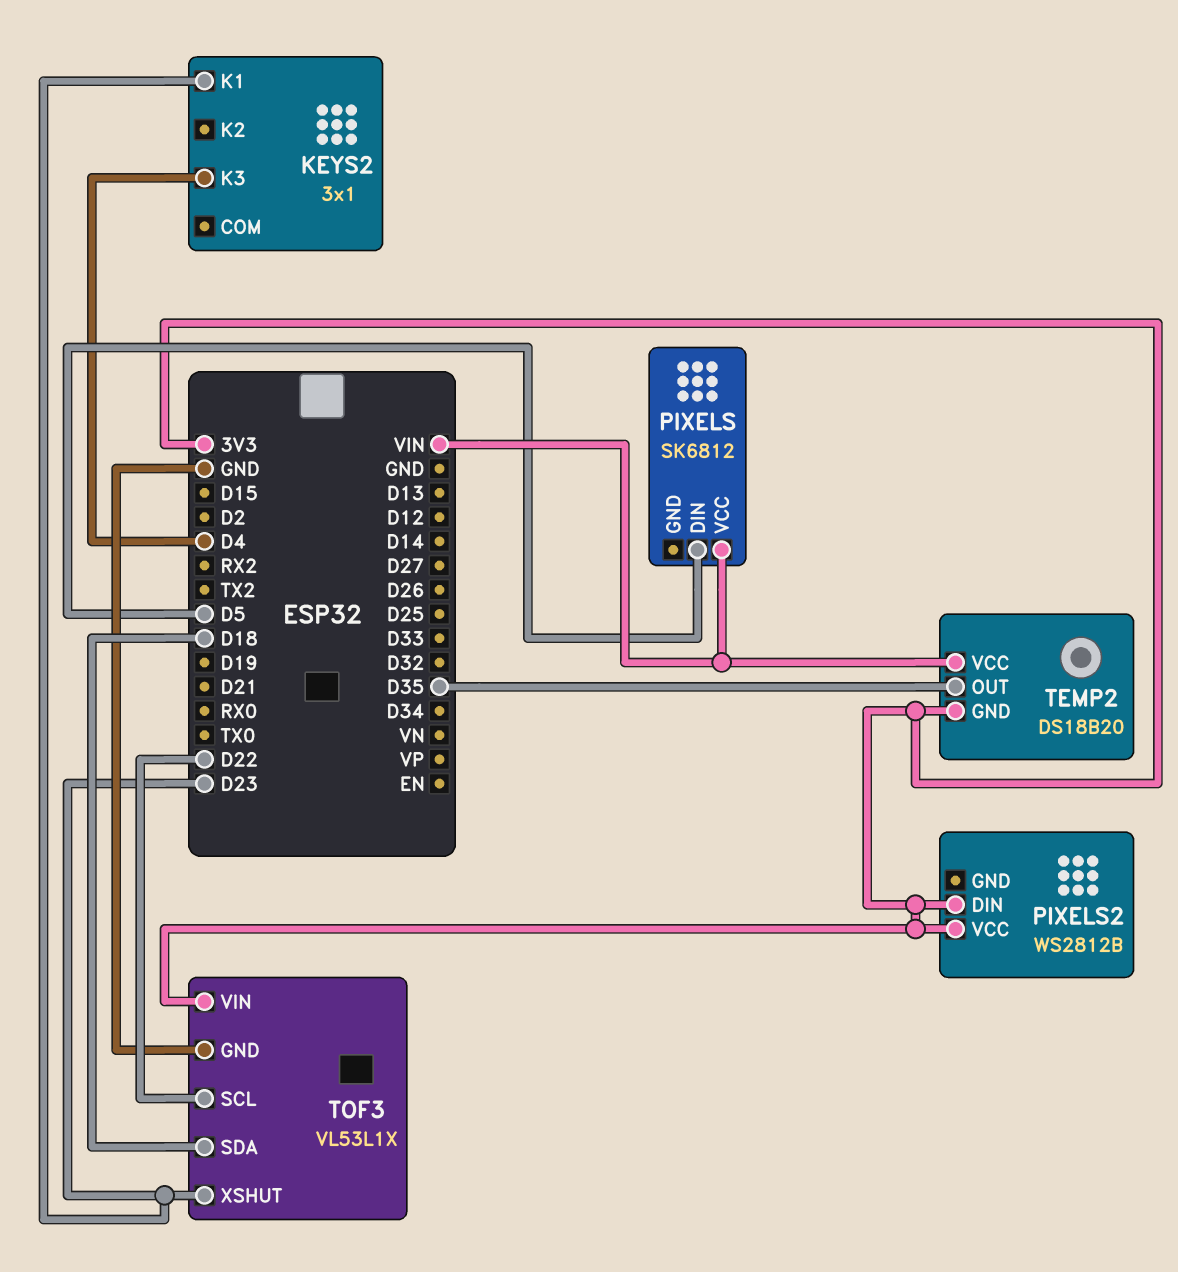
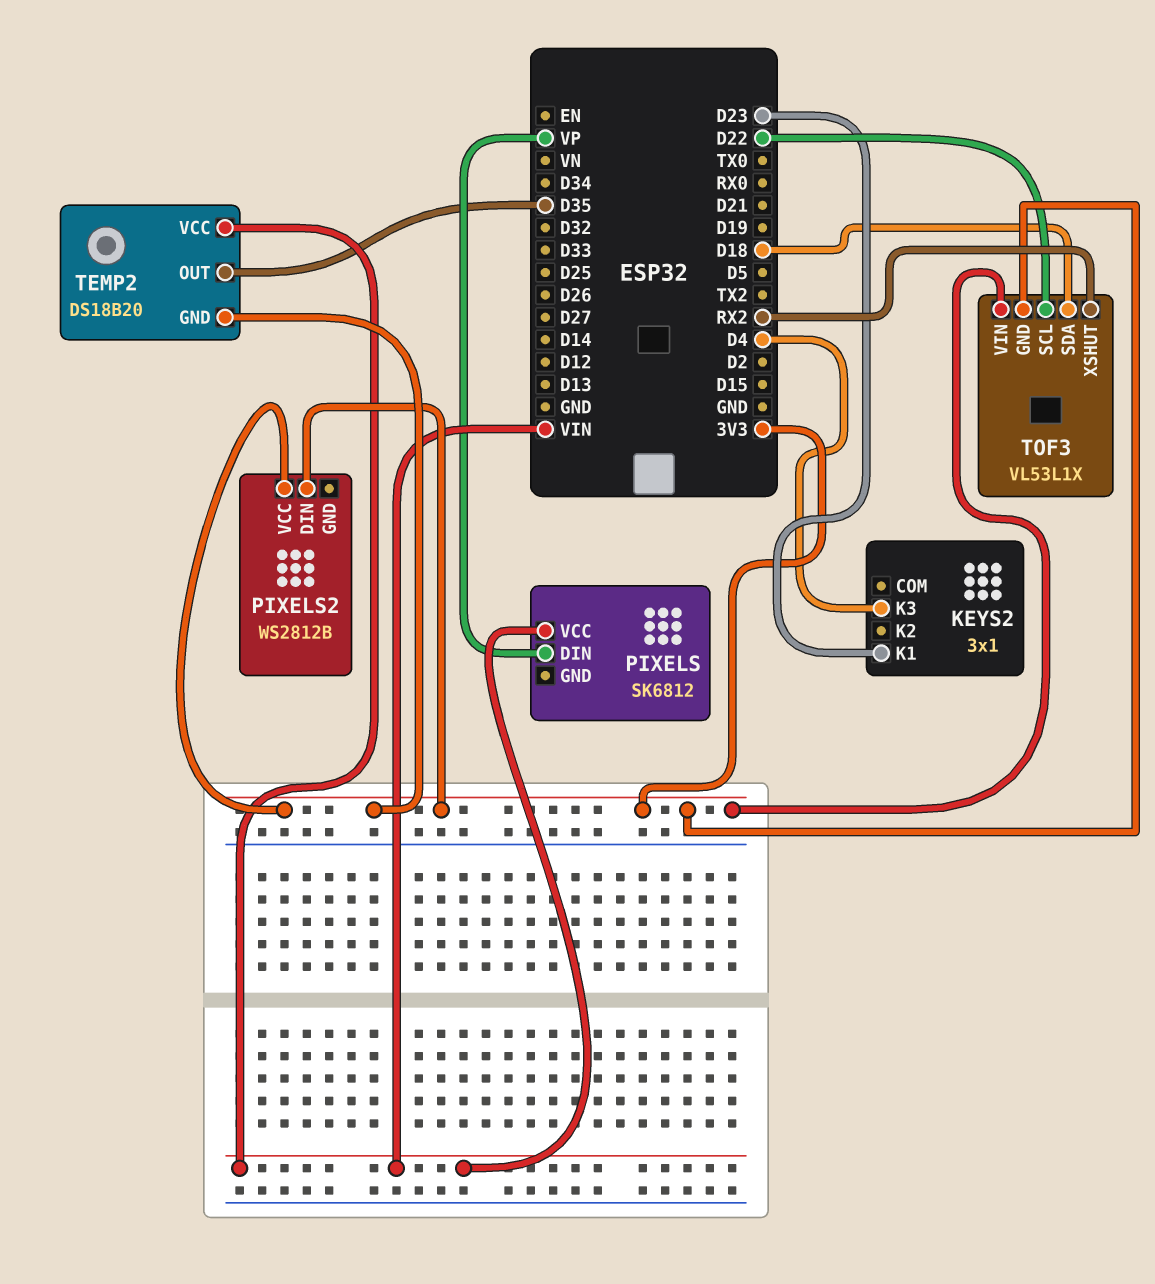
PIXELS pin DIN: D5 -> VP
TOF3 pin GND: GND -> 3V3
TOF3 pin XSHUT: D23 -> RX2

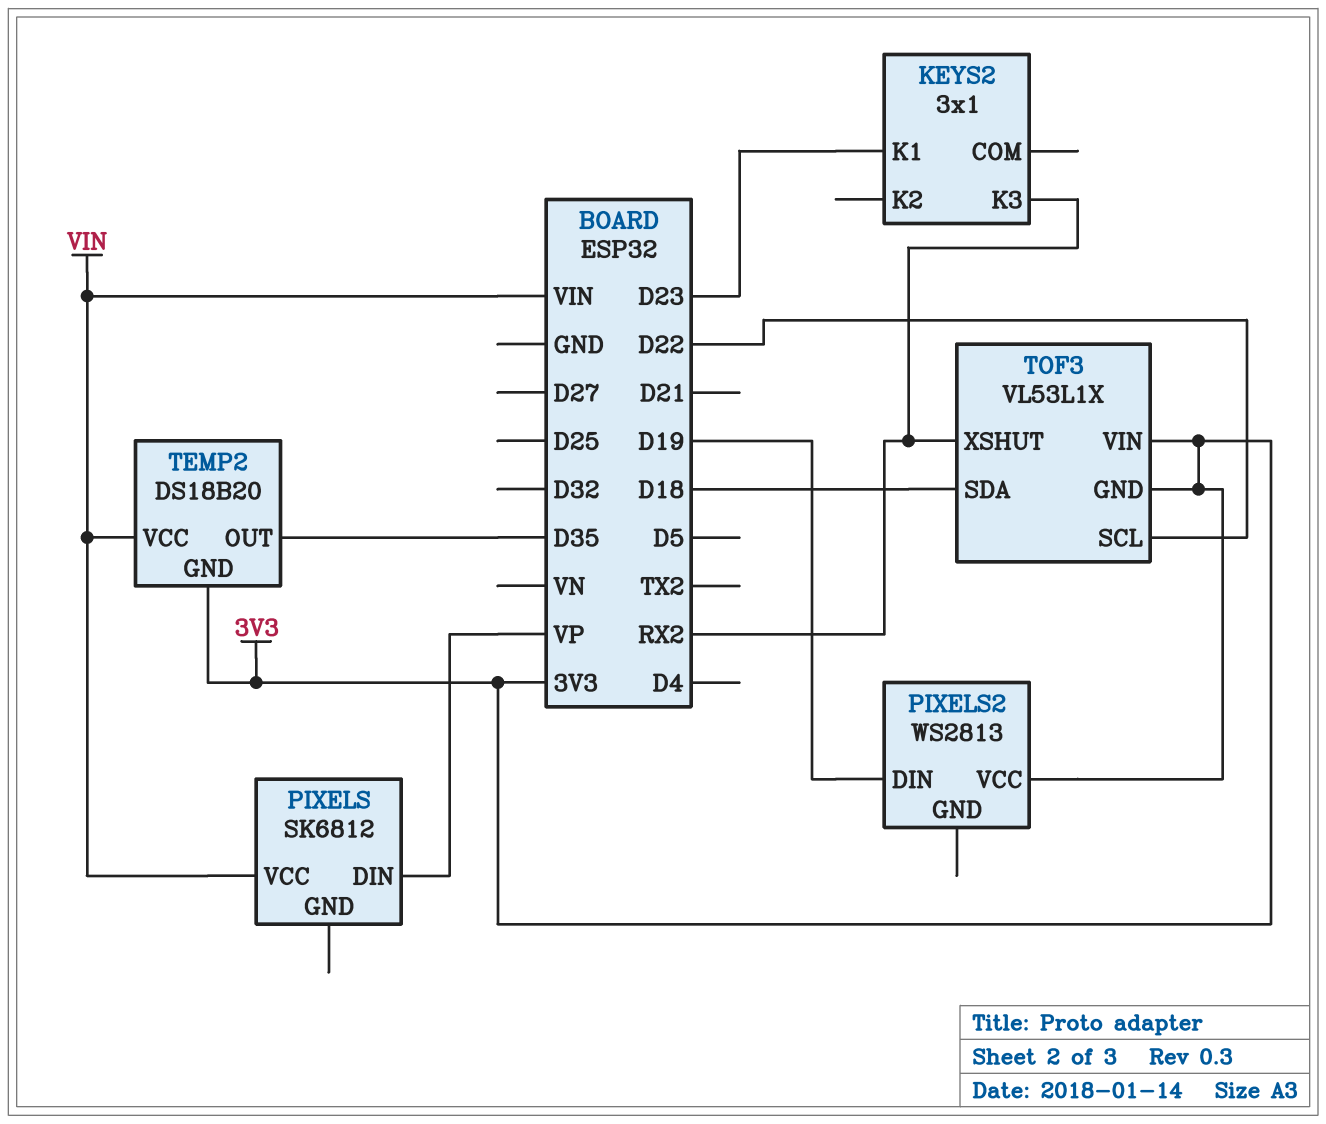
KEYS2 pin K3: D4 -> RX2
PIXELS2: WS2812B -> WS2813
PIXELS2 pin DIN: 3V3 -> D19

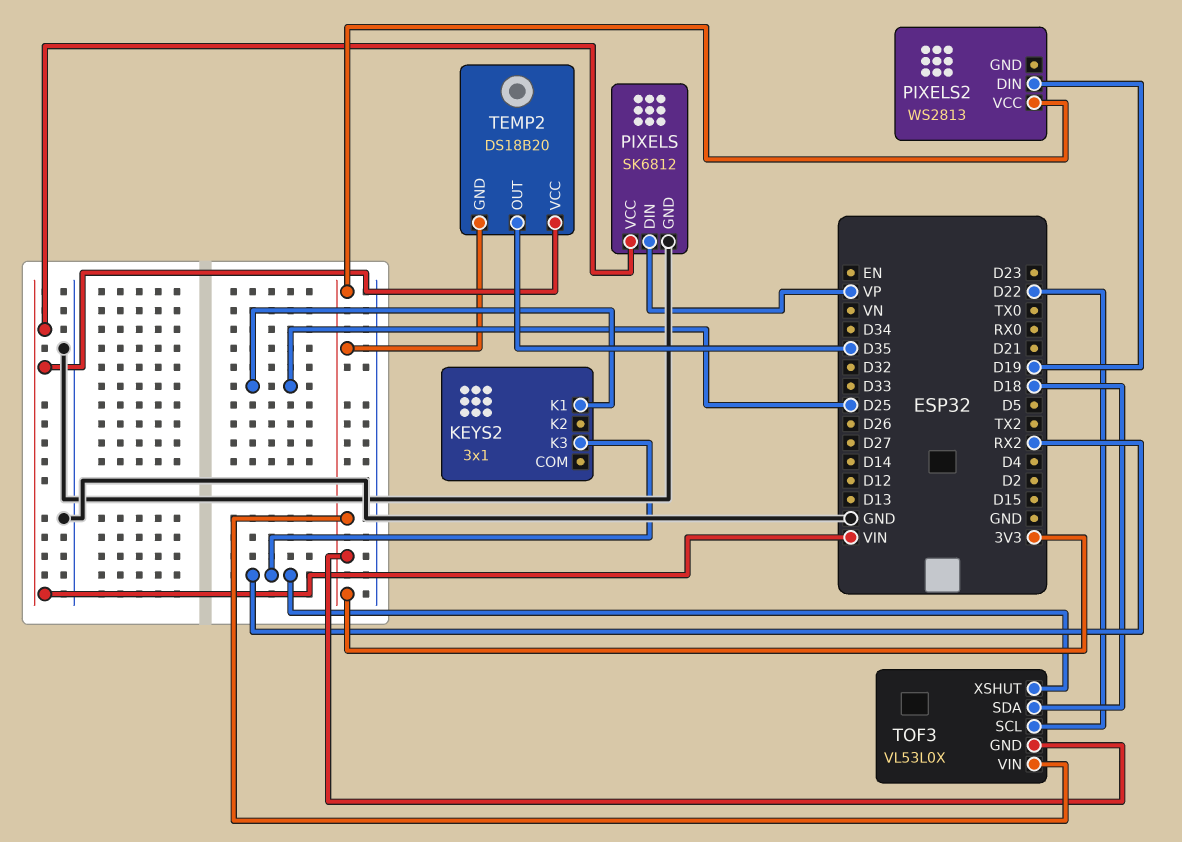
KEYS2 pin K1: D23 -> D25
PIXELS pin GND: none -> GND
TOF3: VL53L1X -> VL53L0X

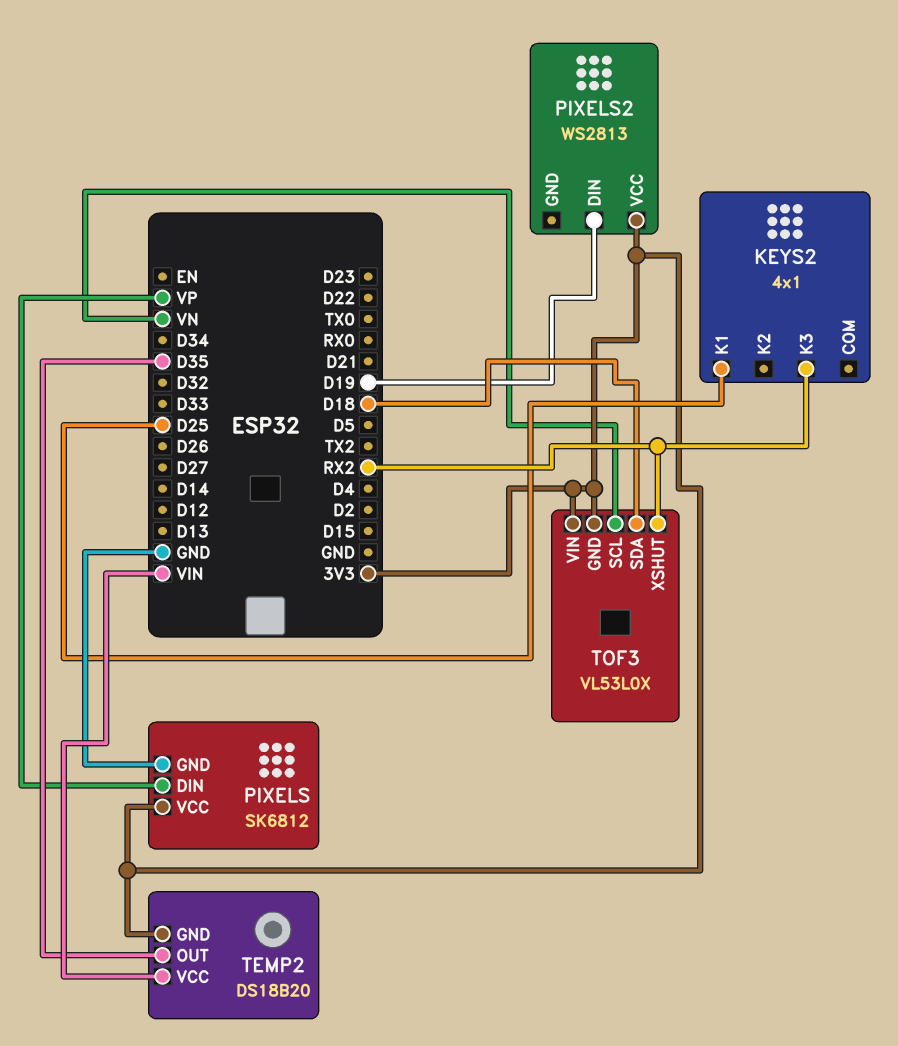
KEYS2: 3x1 -> 4x1
PIXELS pin VCC: VIN -> 3V3
TOF3 pin SCL: D22 -> VN

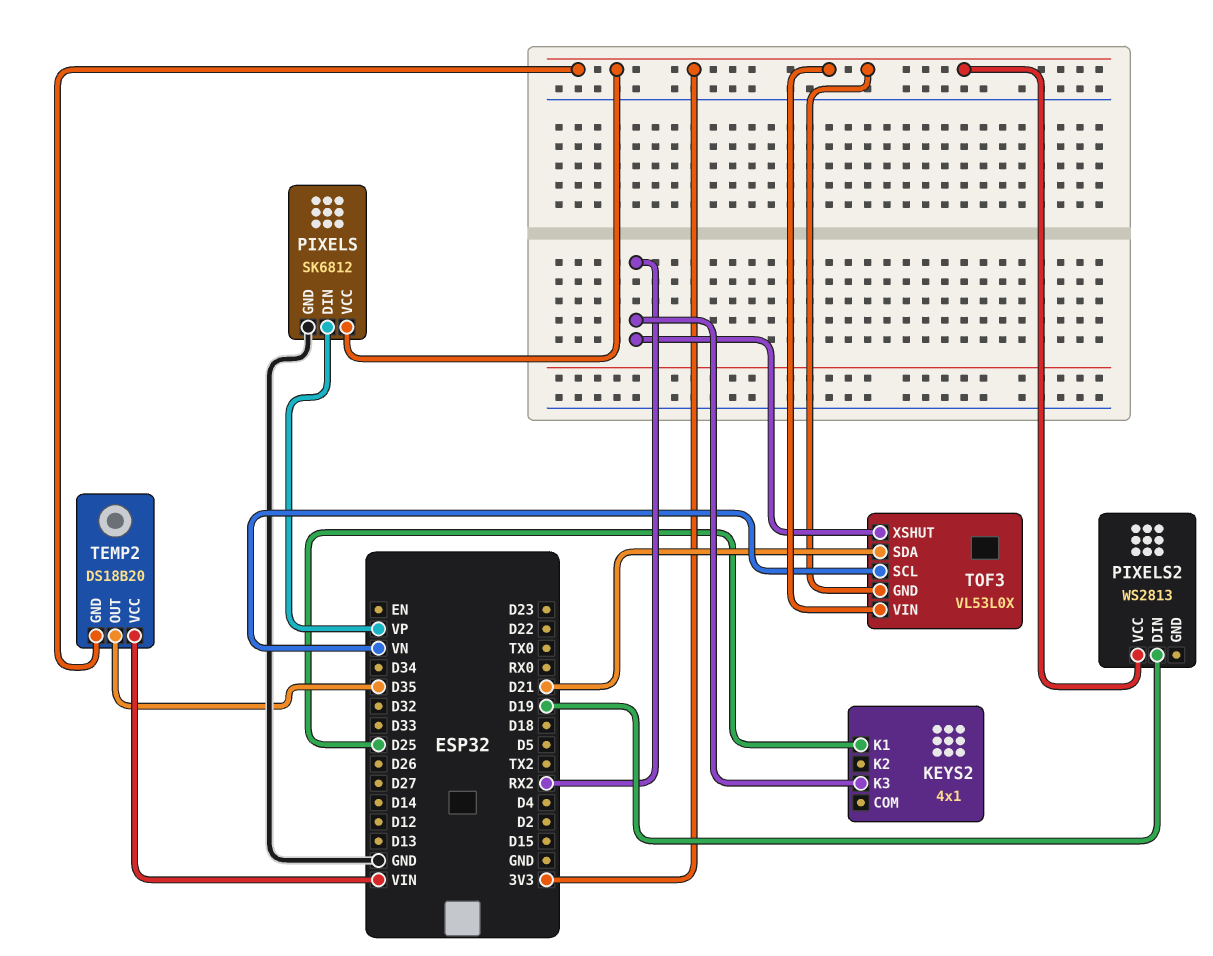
TOF3 pin SDA: D18 -> D21

